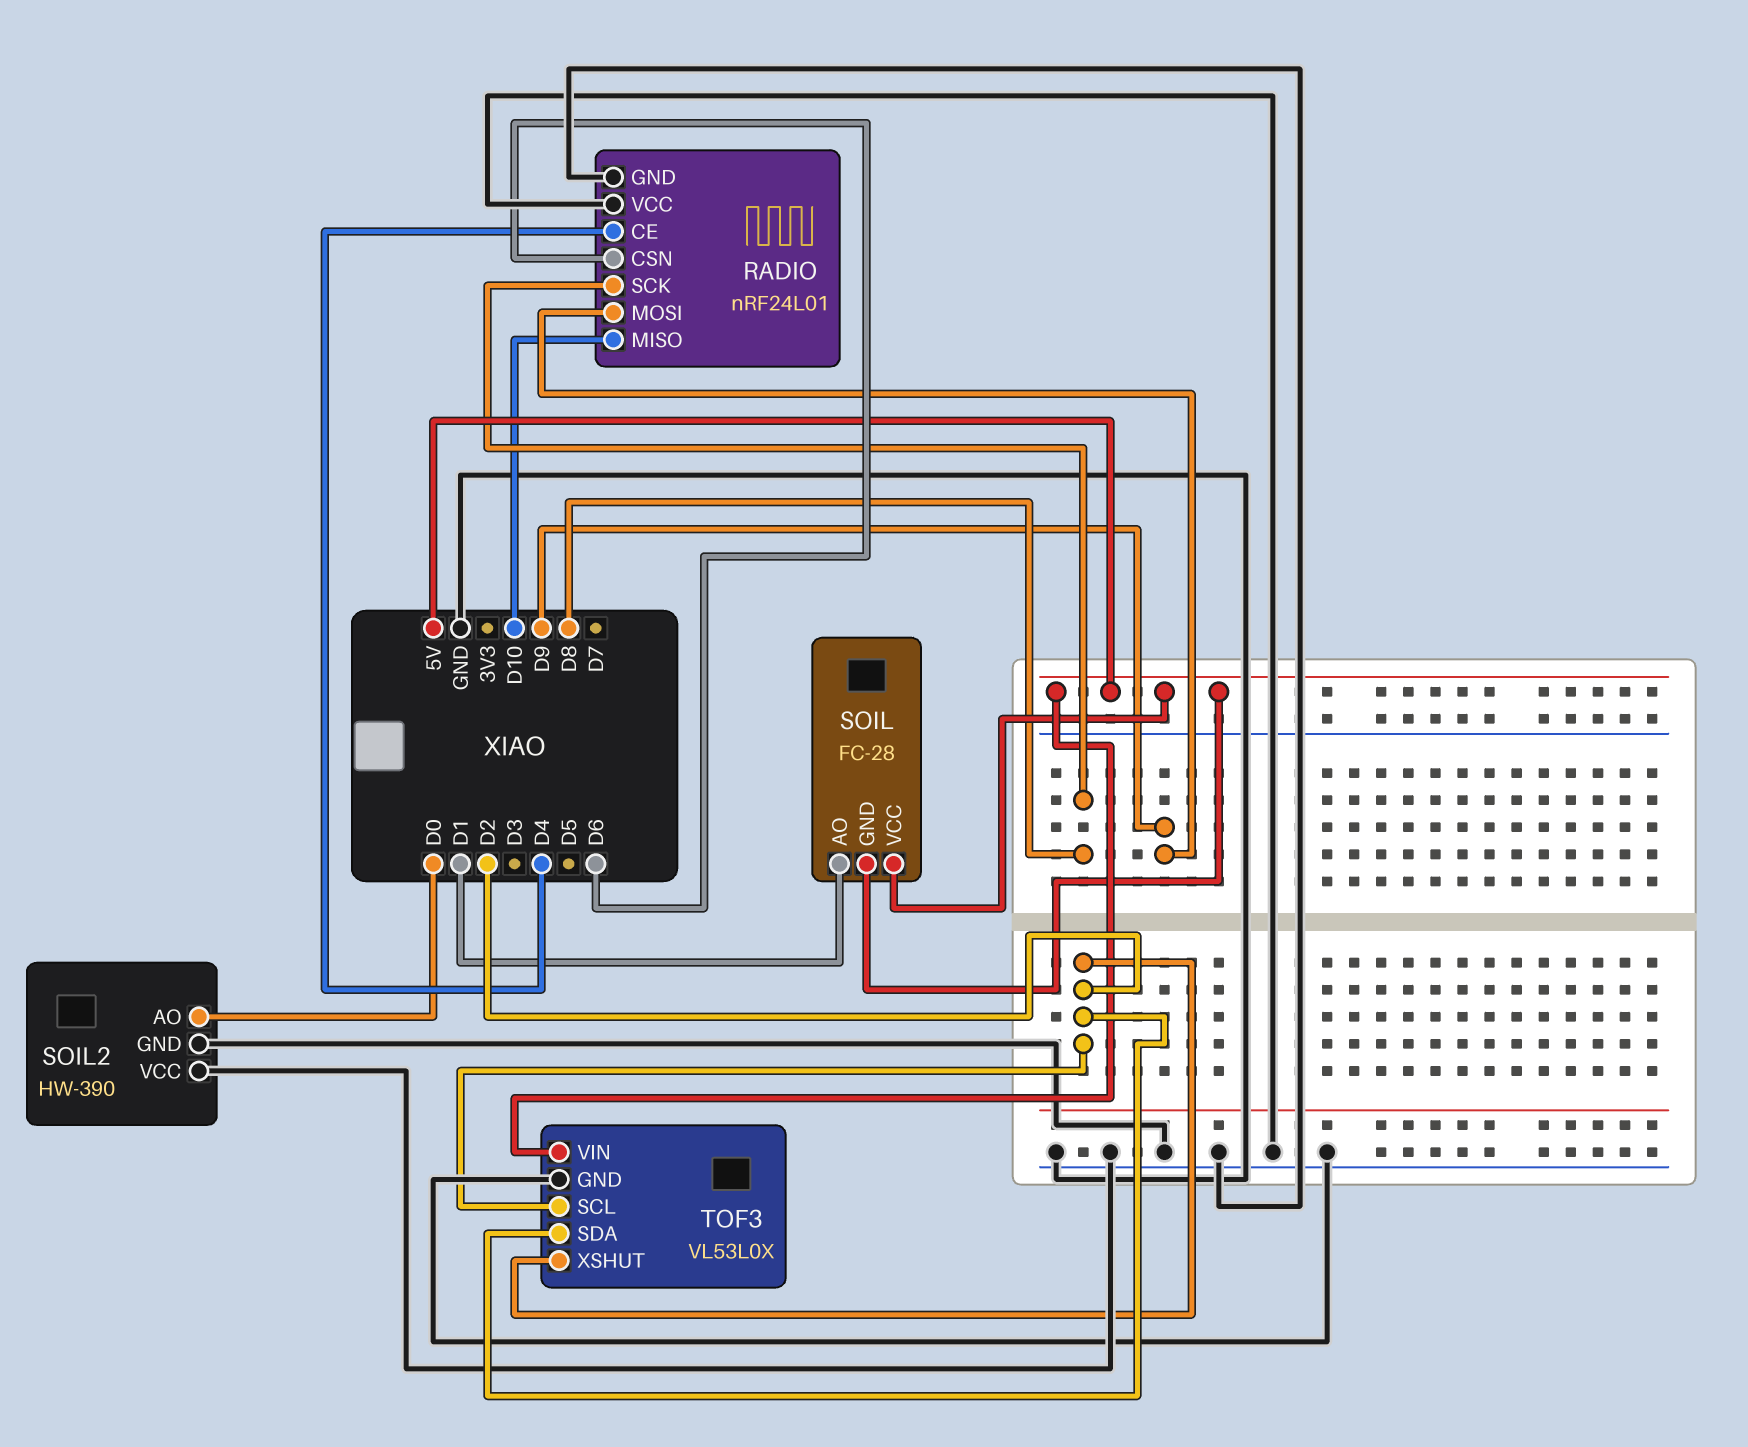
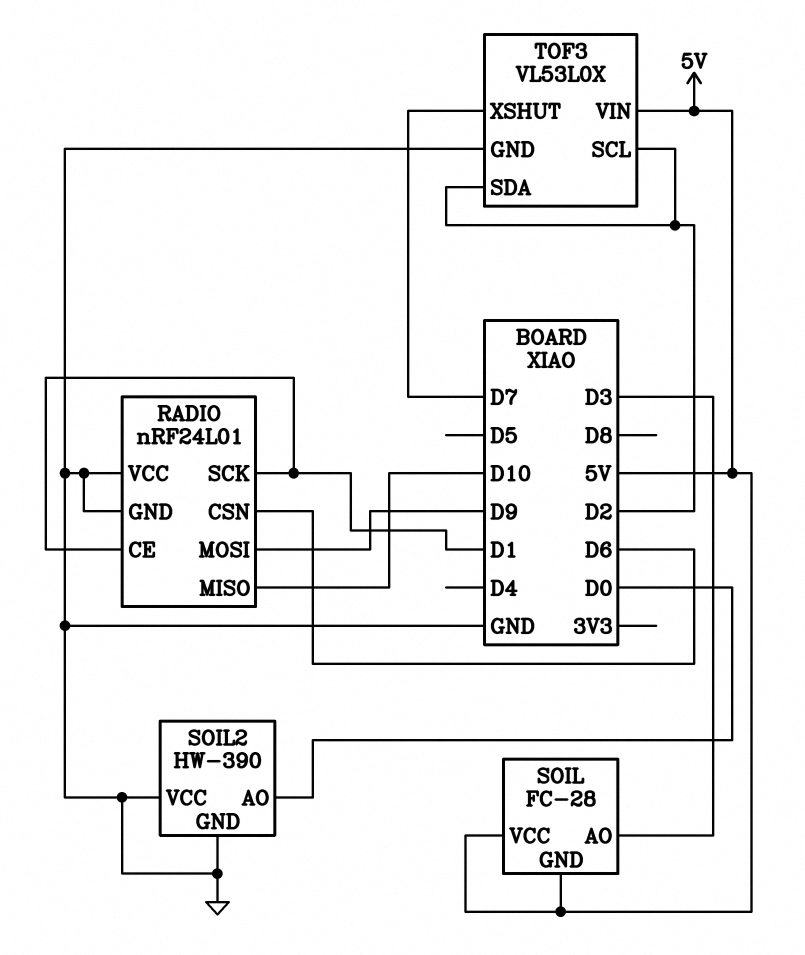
RADIO pin CE: D4 -> D1
RADIO pin SCK: D8 -> D1
SOIL pin AO: D1 -> D3
TOF3 pin XSHUT: D2 -> D7

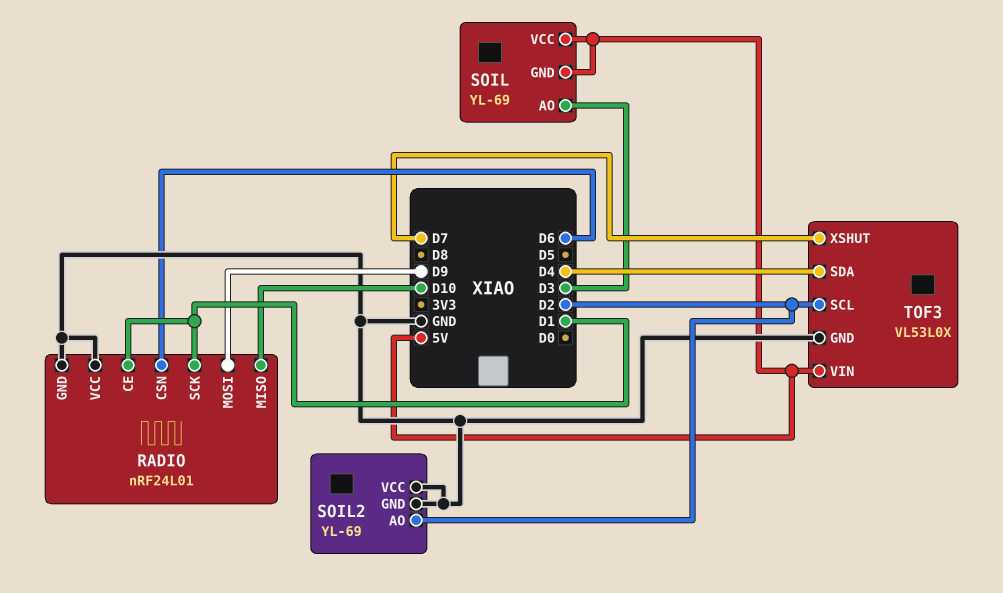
SOIL: FC-28 -> YL-69
SOIL2: HW-390 -> YL-69
SOIL2 pin AO: D0 -> D2
TOF3 pin SDA: D2 -> D4

